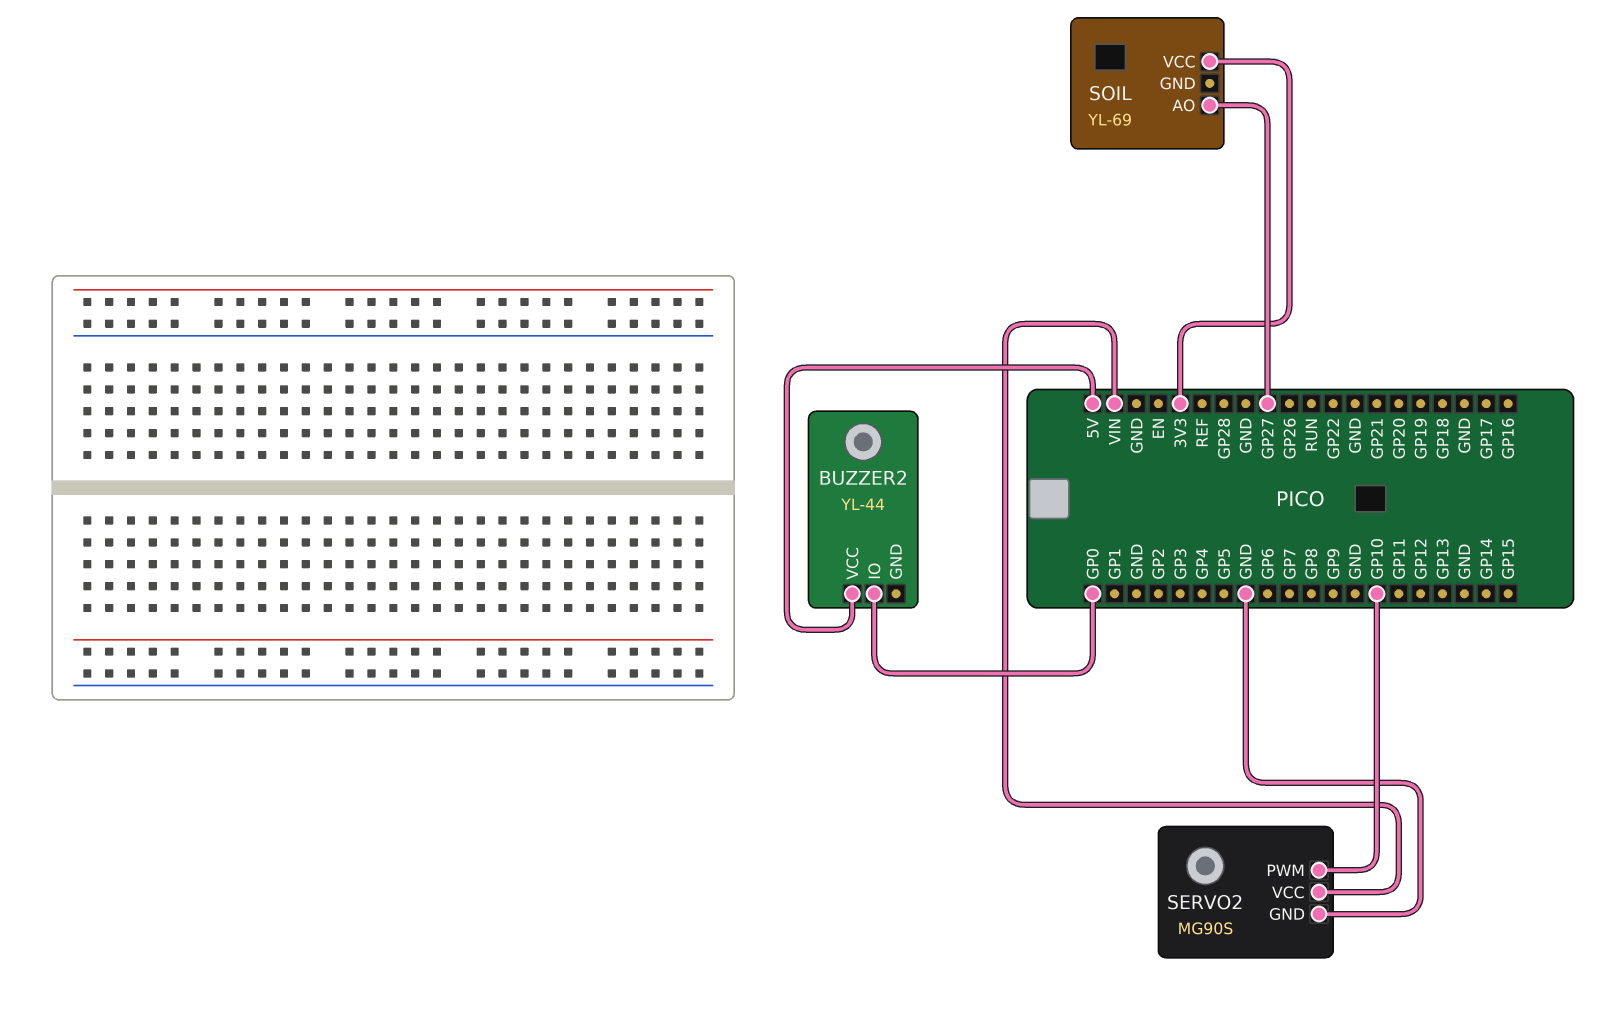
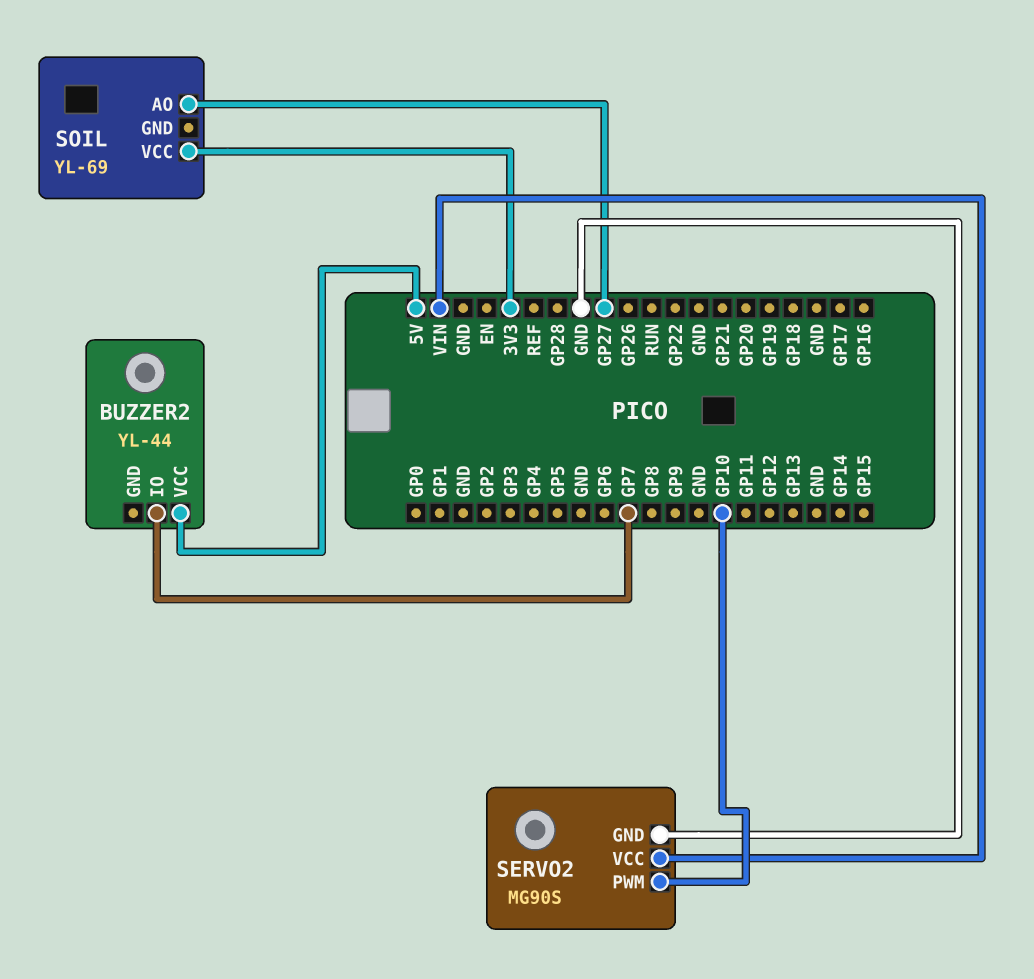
BUZZER2 pin IO: GP0 -> GP7

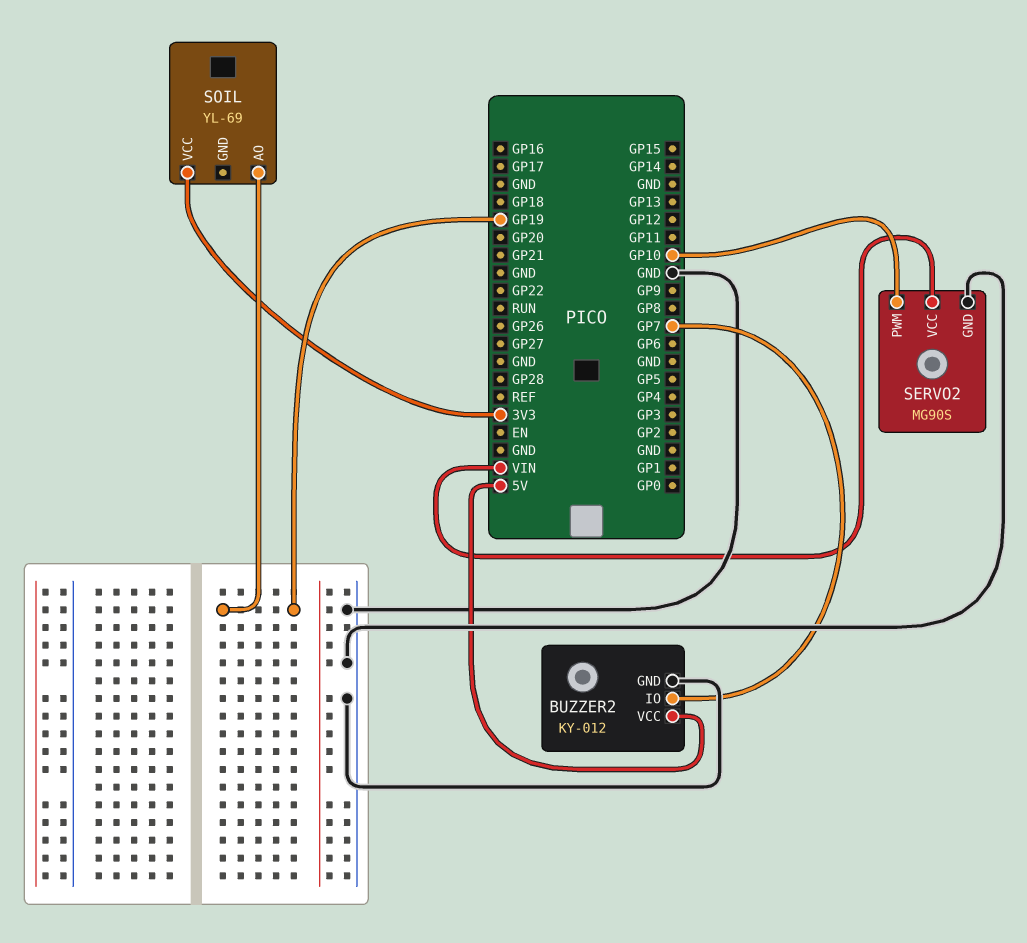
BUZZER2: YL-44 -> KY-012
BUZZER2 pin GND: none -> GND
SOIL pin AO: GP27 -> GP19

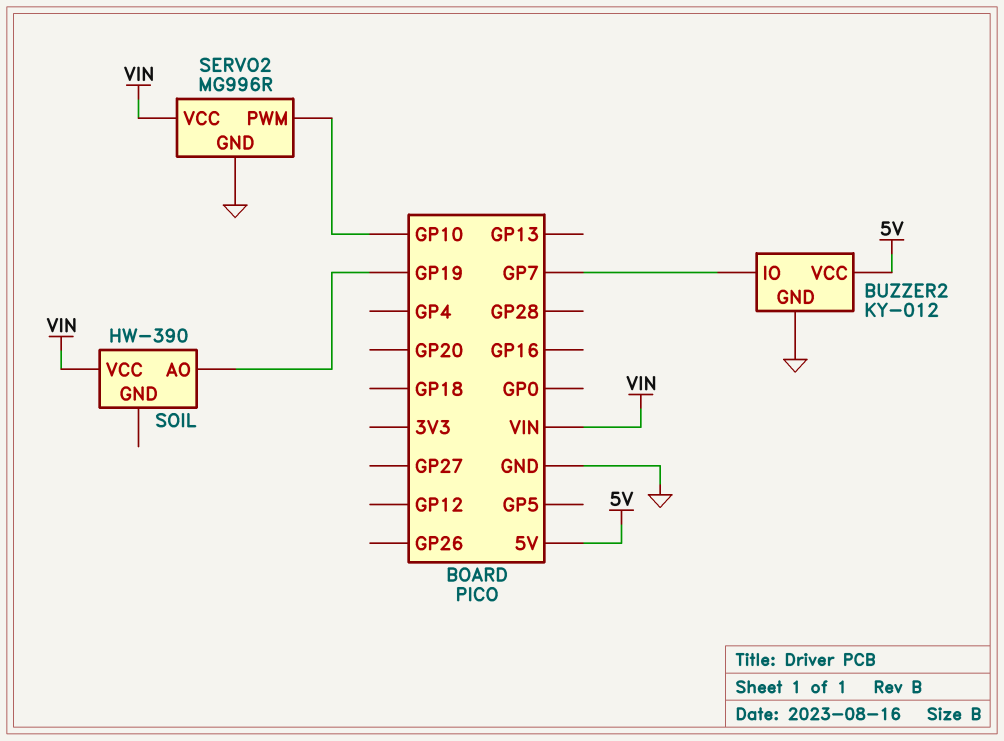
SERVO2: MG90S -> MG996R
SOIL: YL-69 -> HW-390
SOIL pin VCC: 3V3 -> VIN

